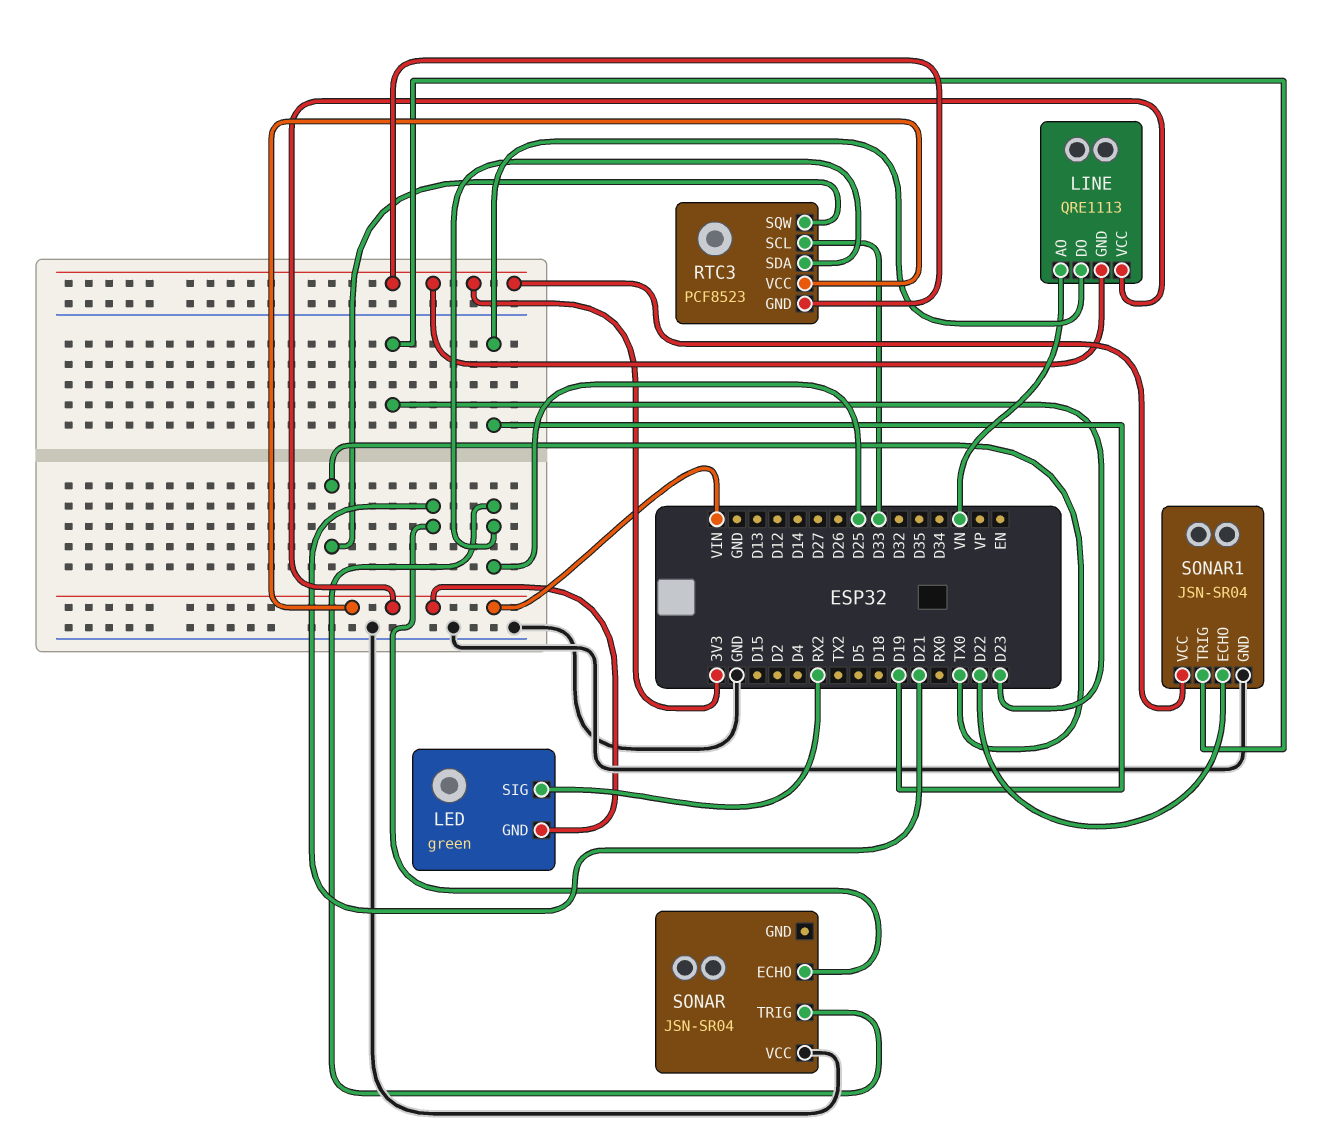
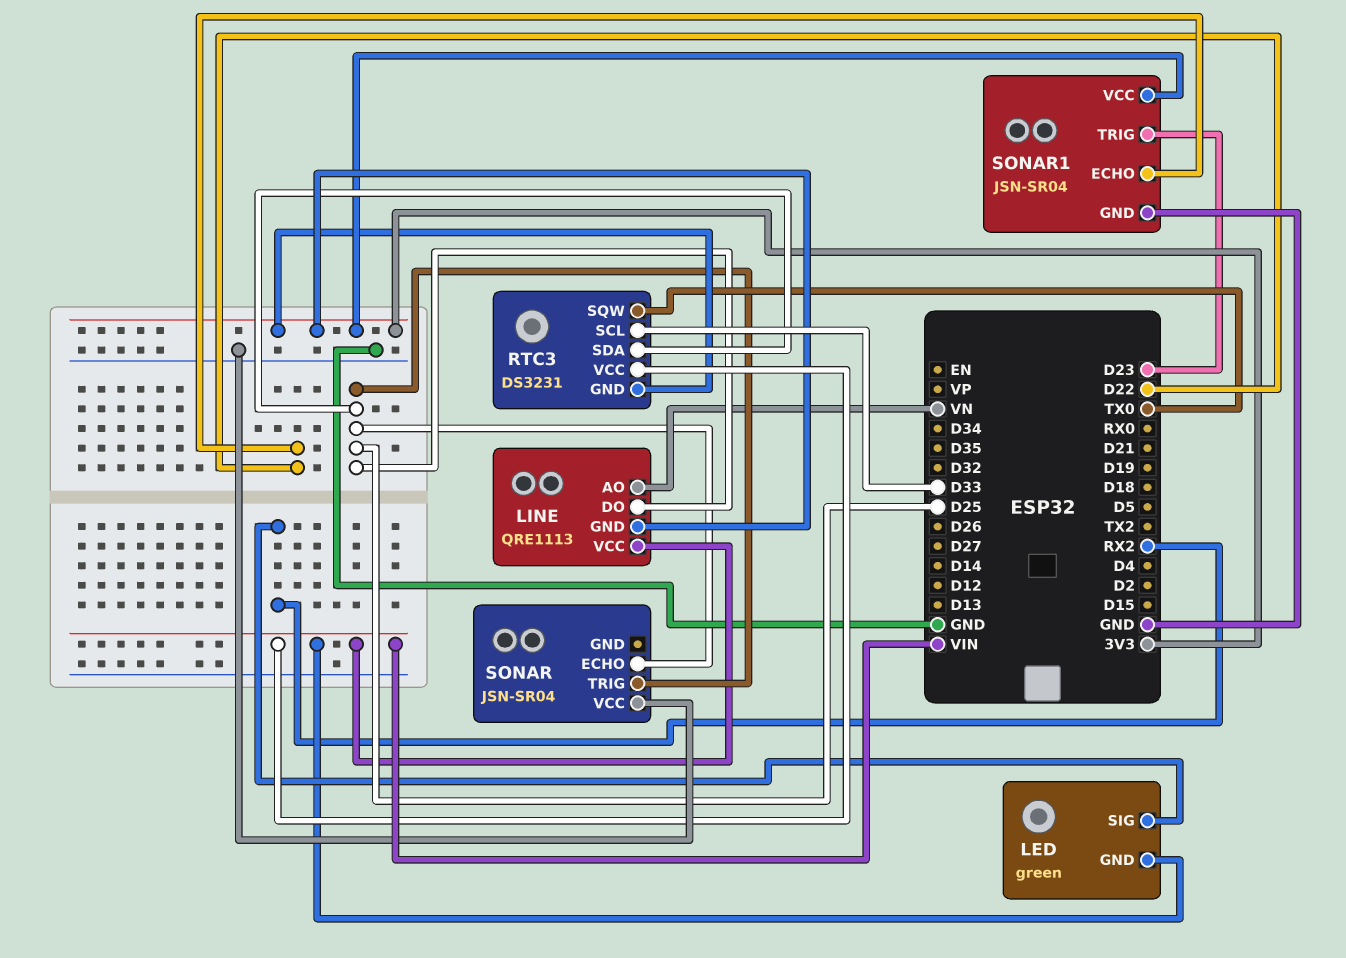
LINE pin DO: D19 -> D25
RTC3: PCF8523 -> DS3231
SONAR pin ECHO: D21 -> D25

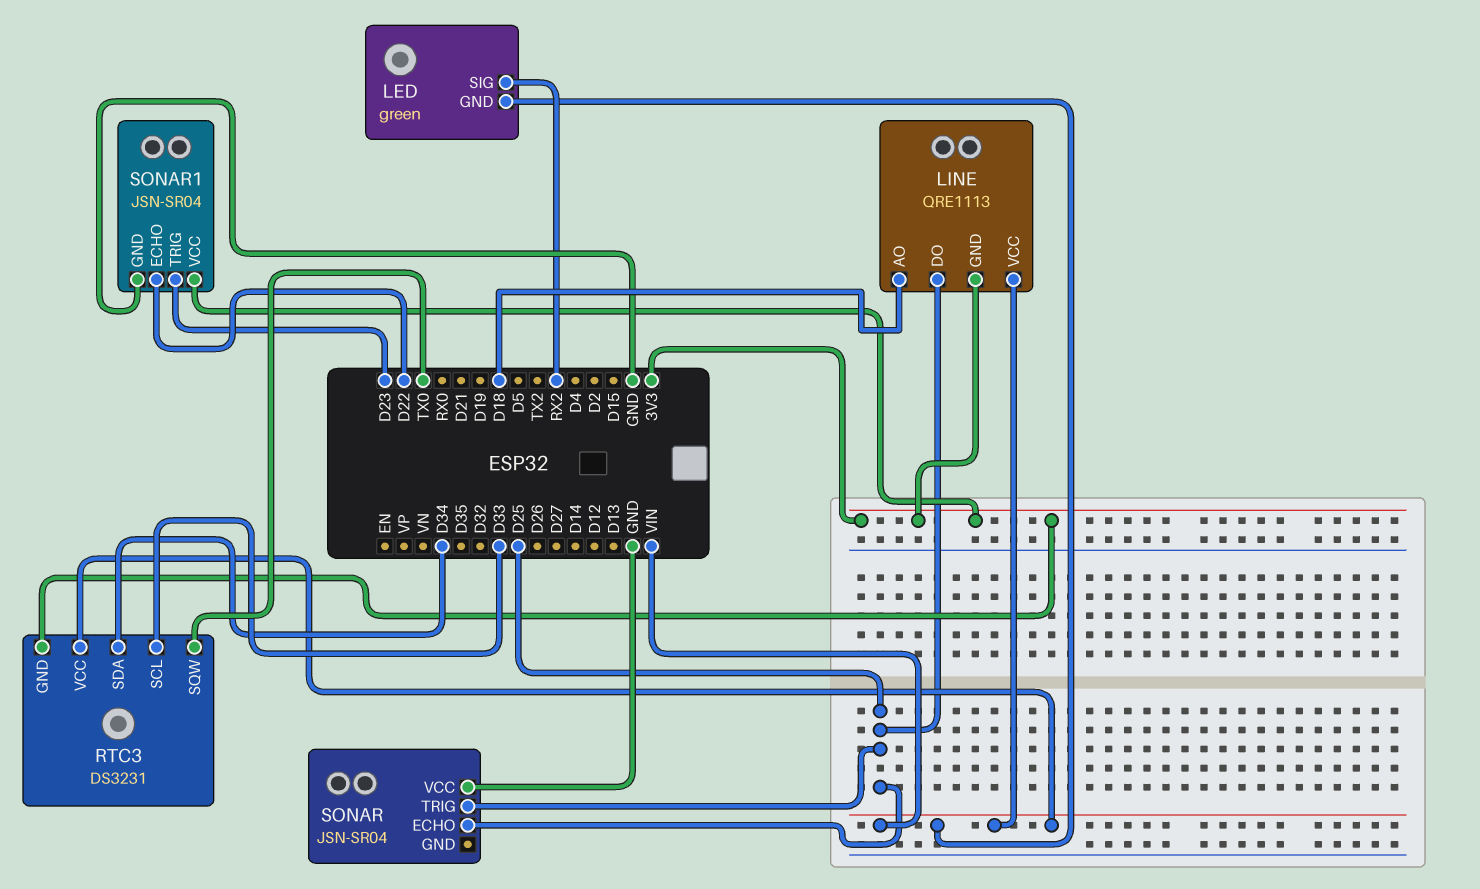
LINE pin AO: VN -> D18
RTC3 pin SDA: D25 -> D34

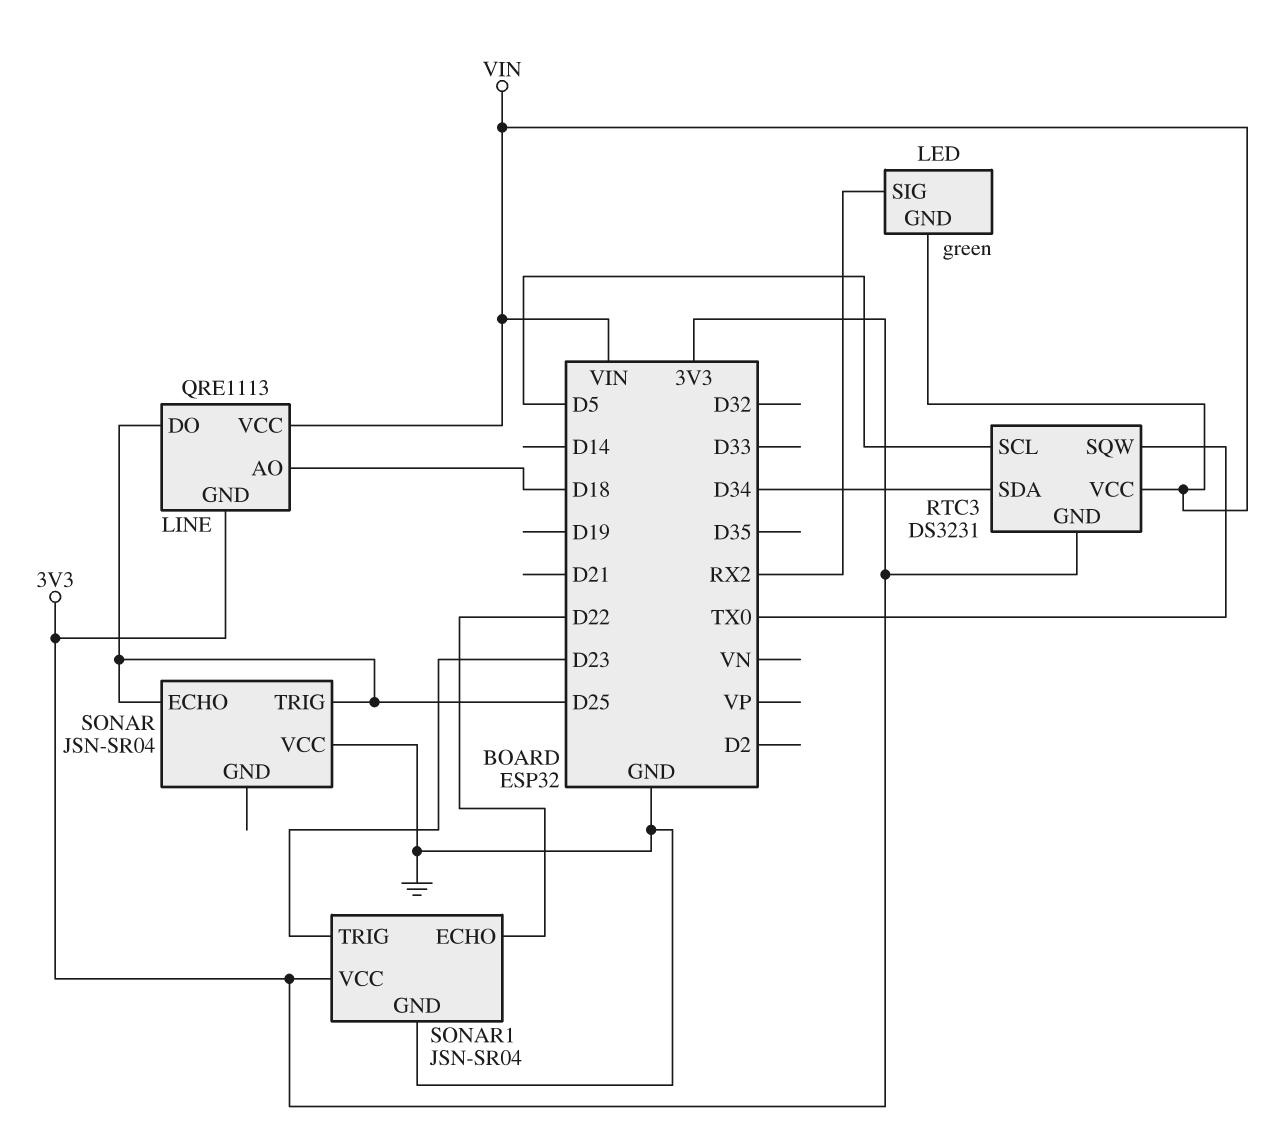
RTC3 pin SCL: D33 -> D5

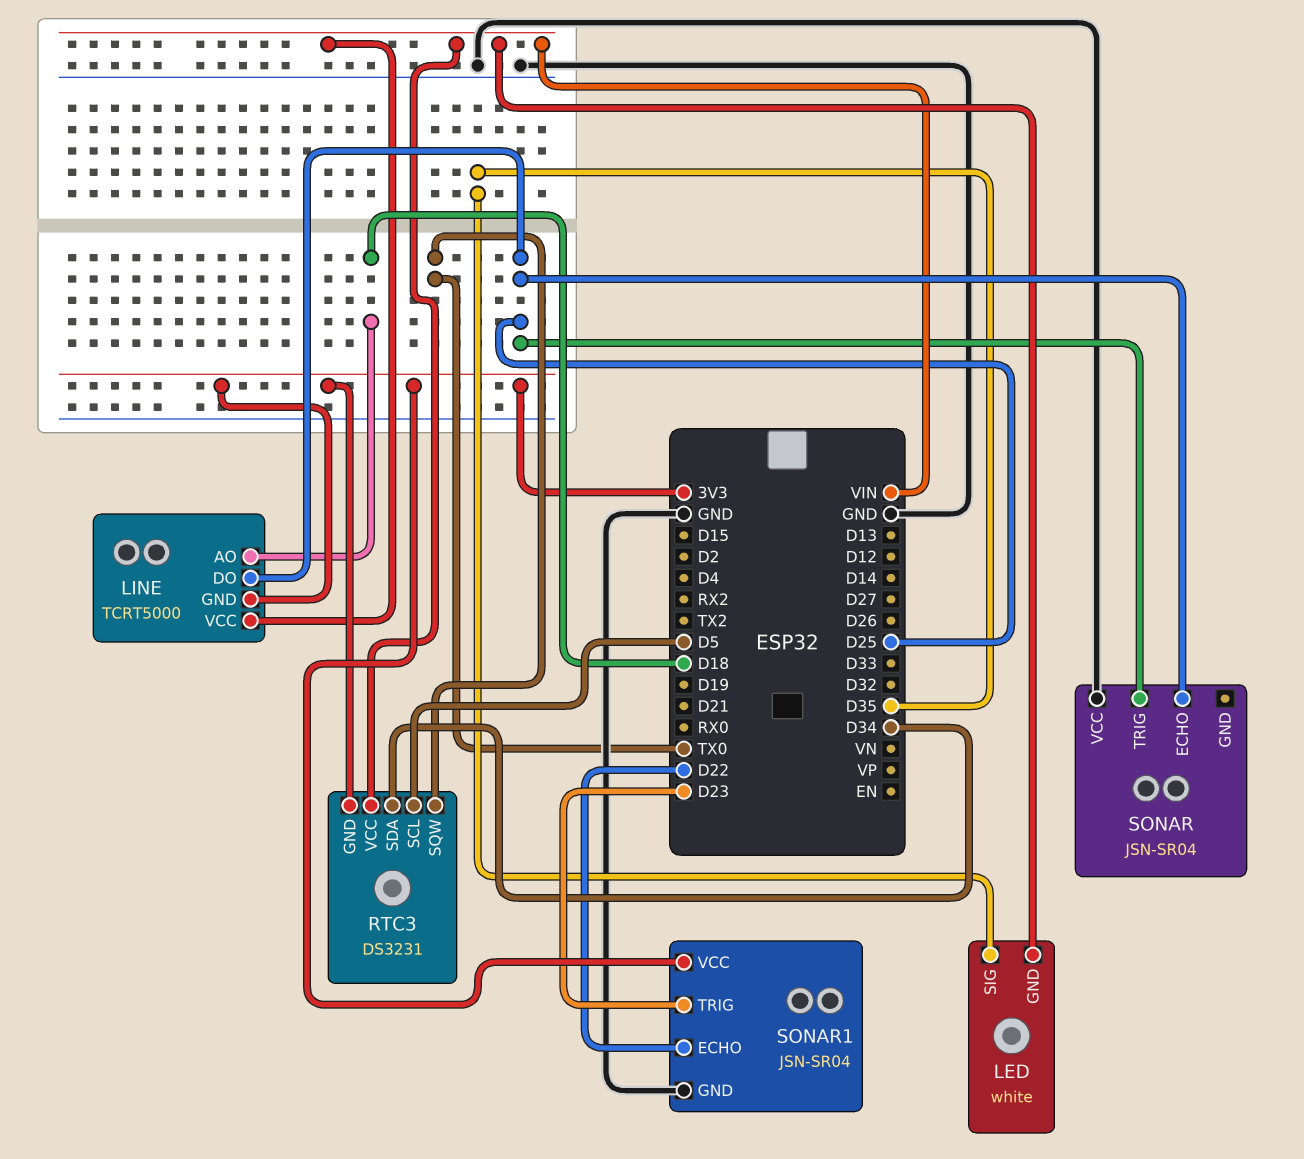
LED: green -> white
LED pin SIG: RX2 -> D35
LINE: QRE1113 -> TCRT5000

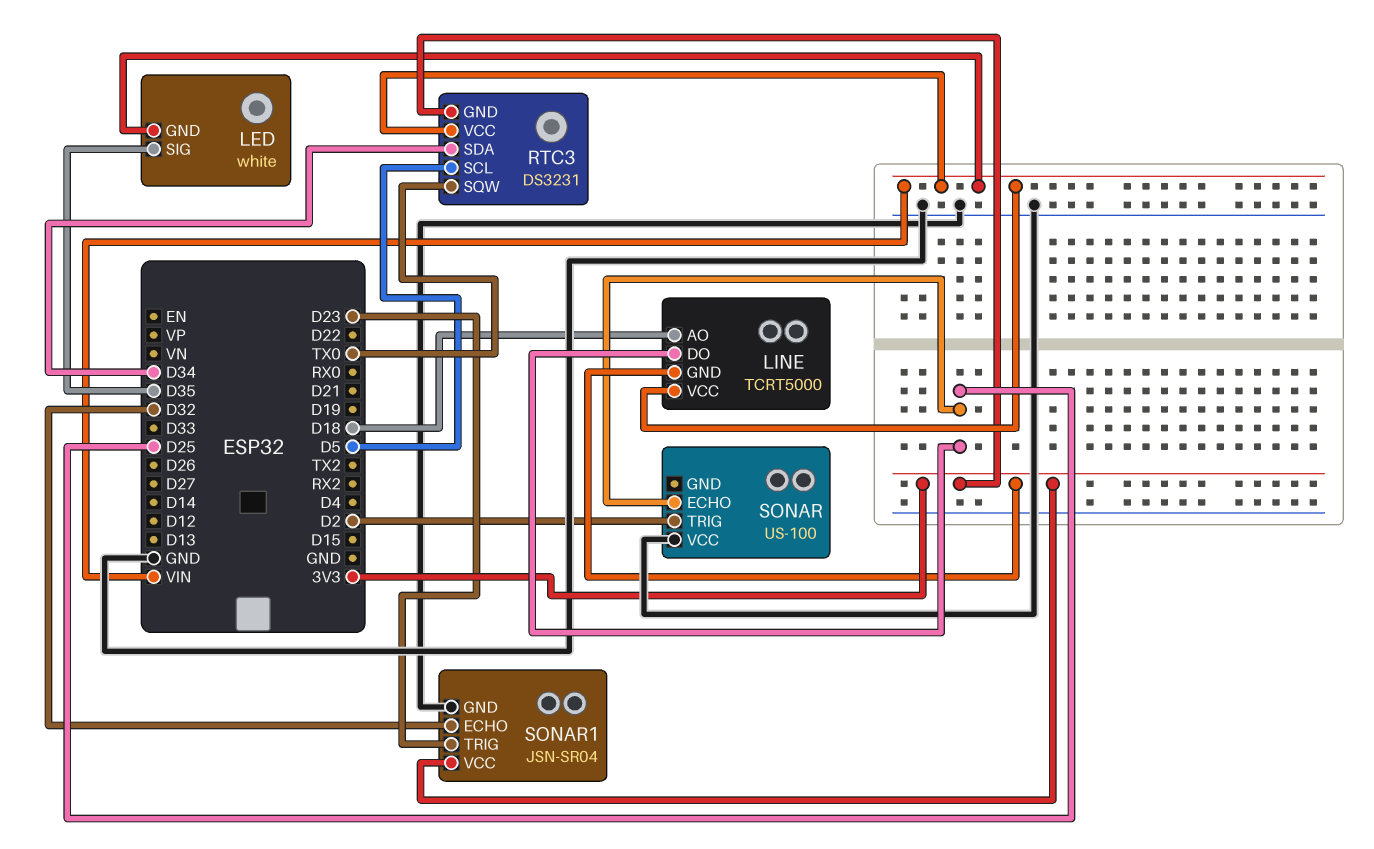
SONAR: JSN-SR04 -> US-100
SONAR pin TRIG: D25 -> D2
SONAR1 pin ECHO: D22 -> D32

